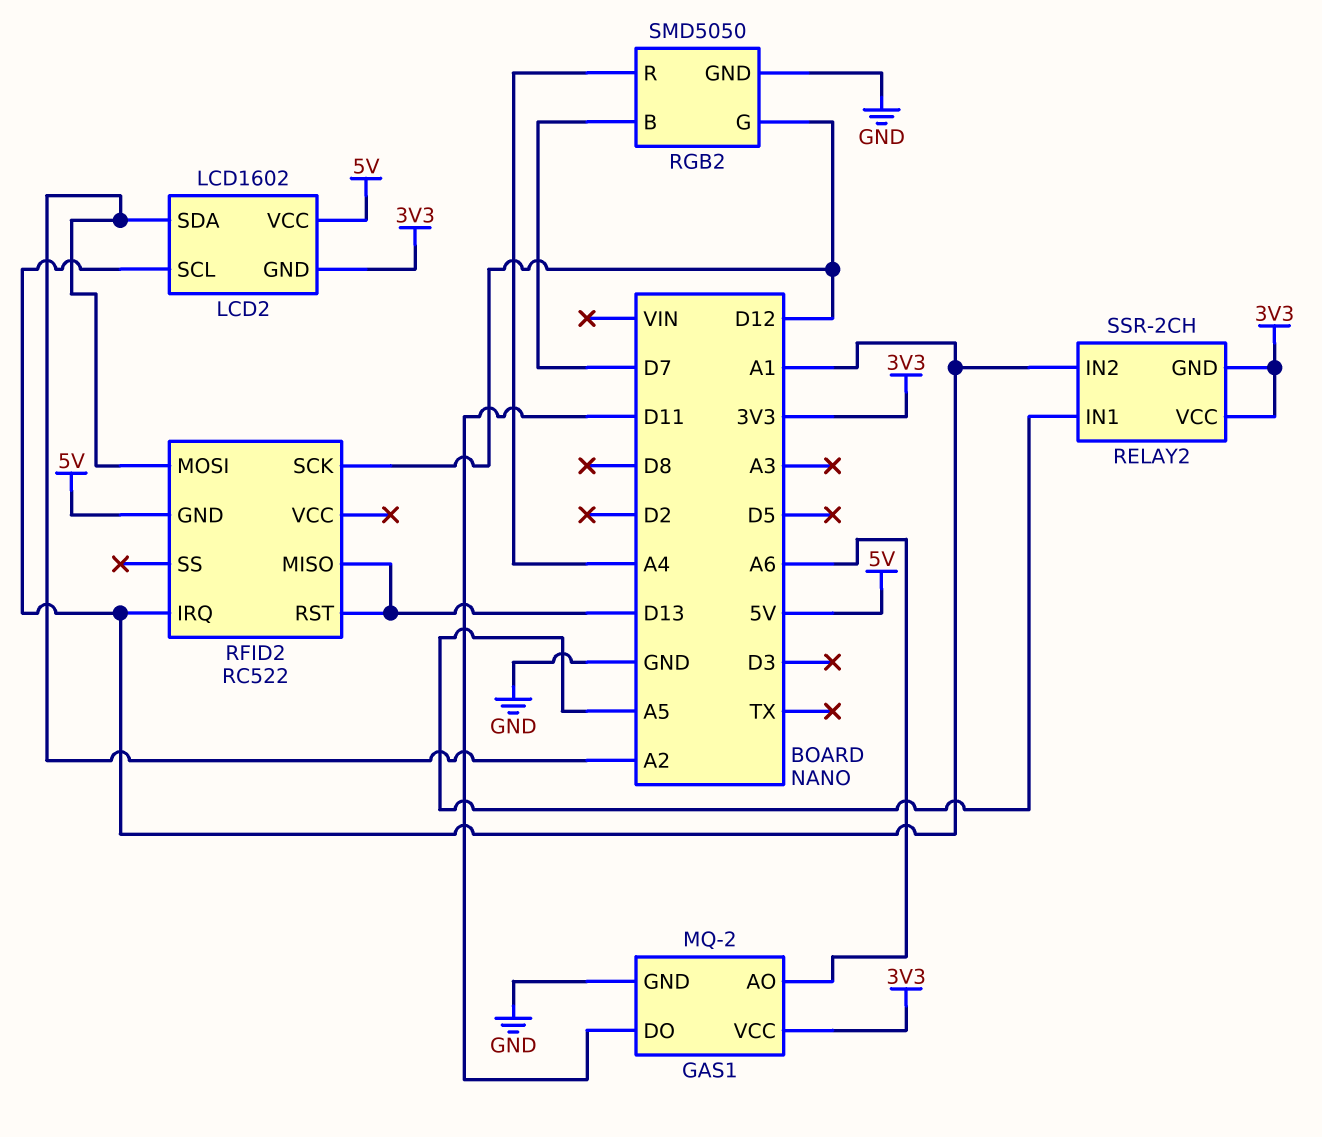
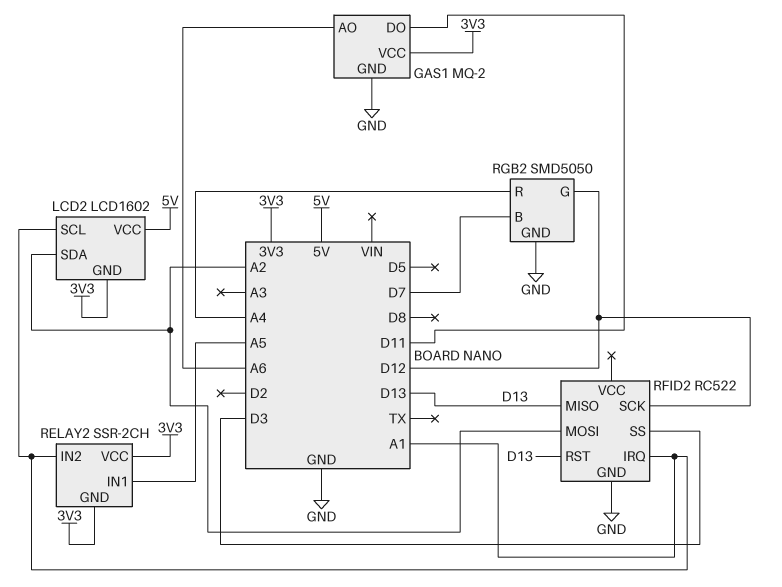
RFID2 pin GND: 5V -> GND
RFID2 pin SS: none -> D3

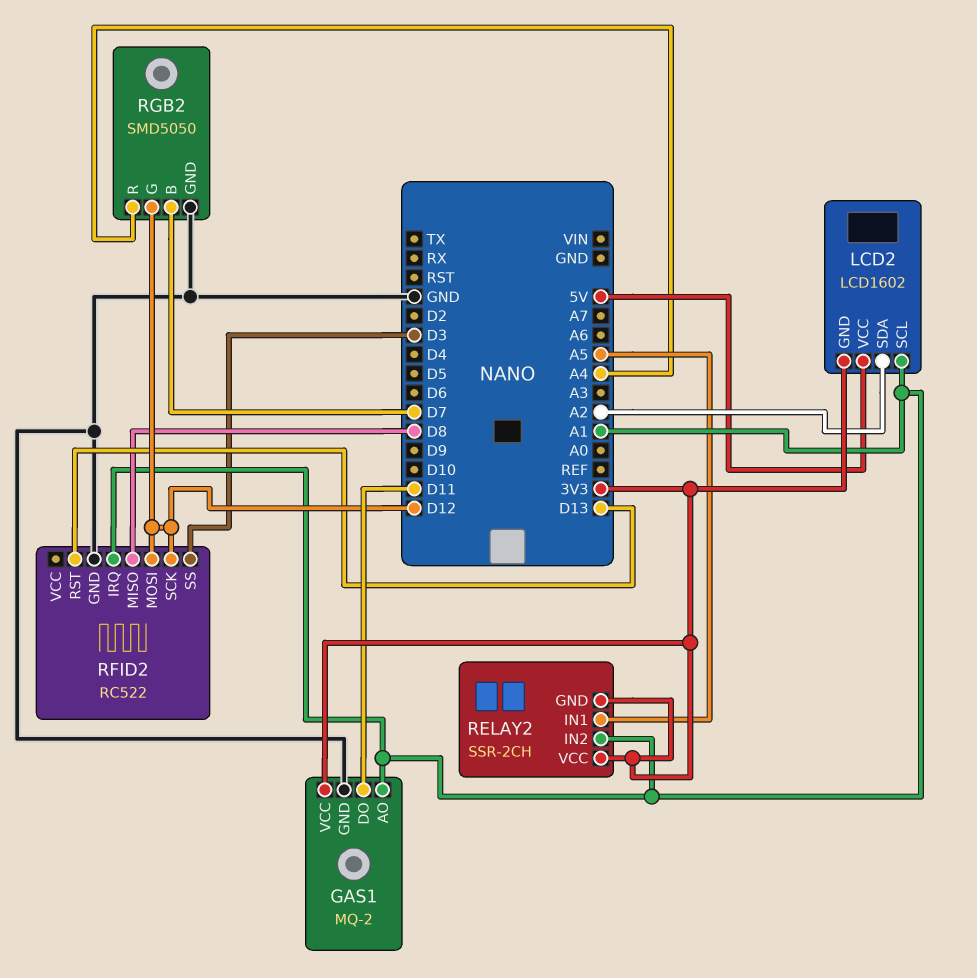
GAS1 pin AO: A6 -> A1
RFID2 pin MISO: D13 -> D8
RFID2 pin MOSI: A2 -> D12

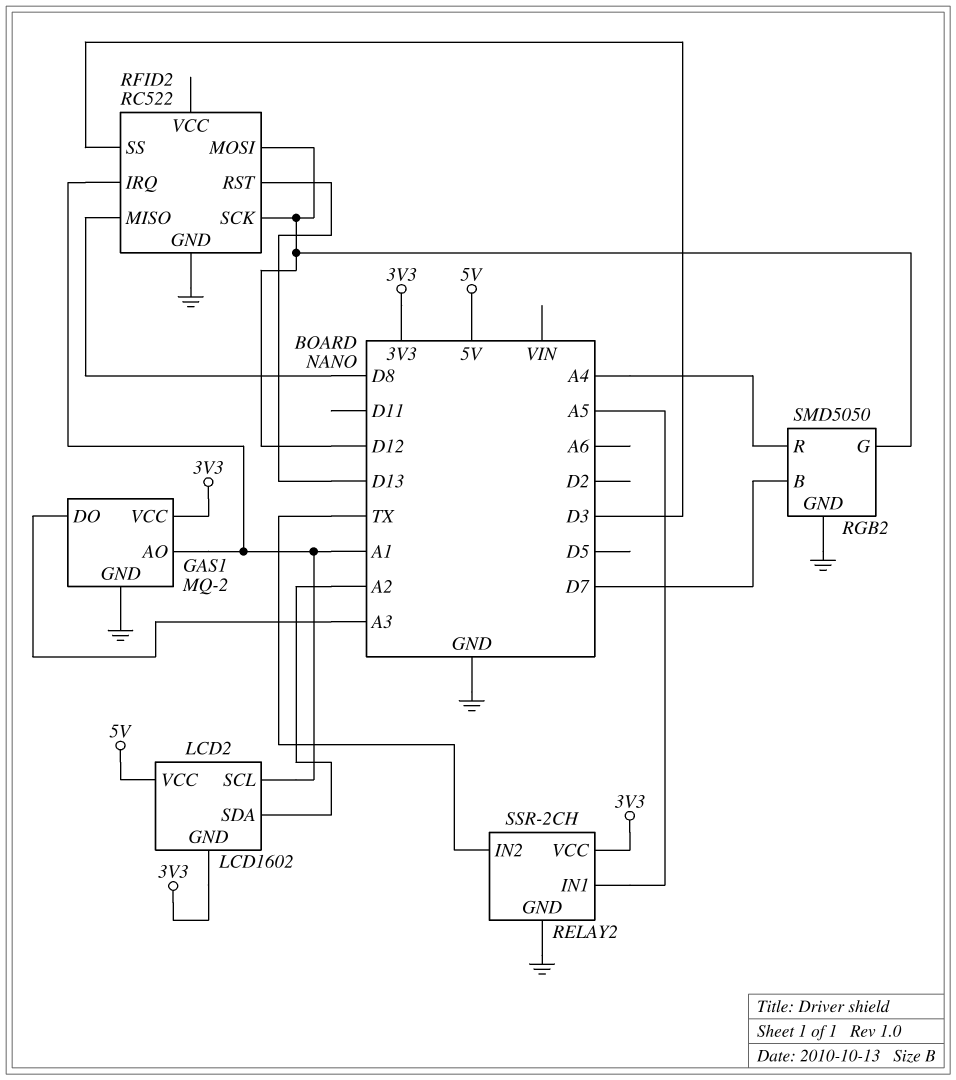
GAS1 pin DO: D11 -> A3
RELAY2 pin GND: 3V3 -> GND
RELAY2 pin IN2: A1 -> TX

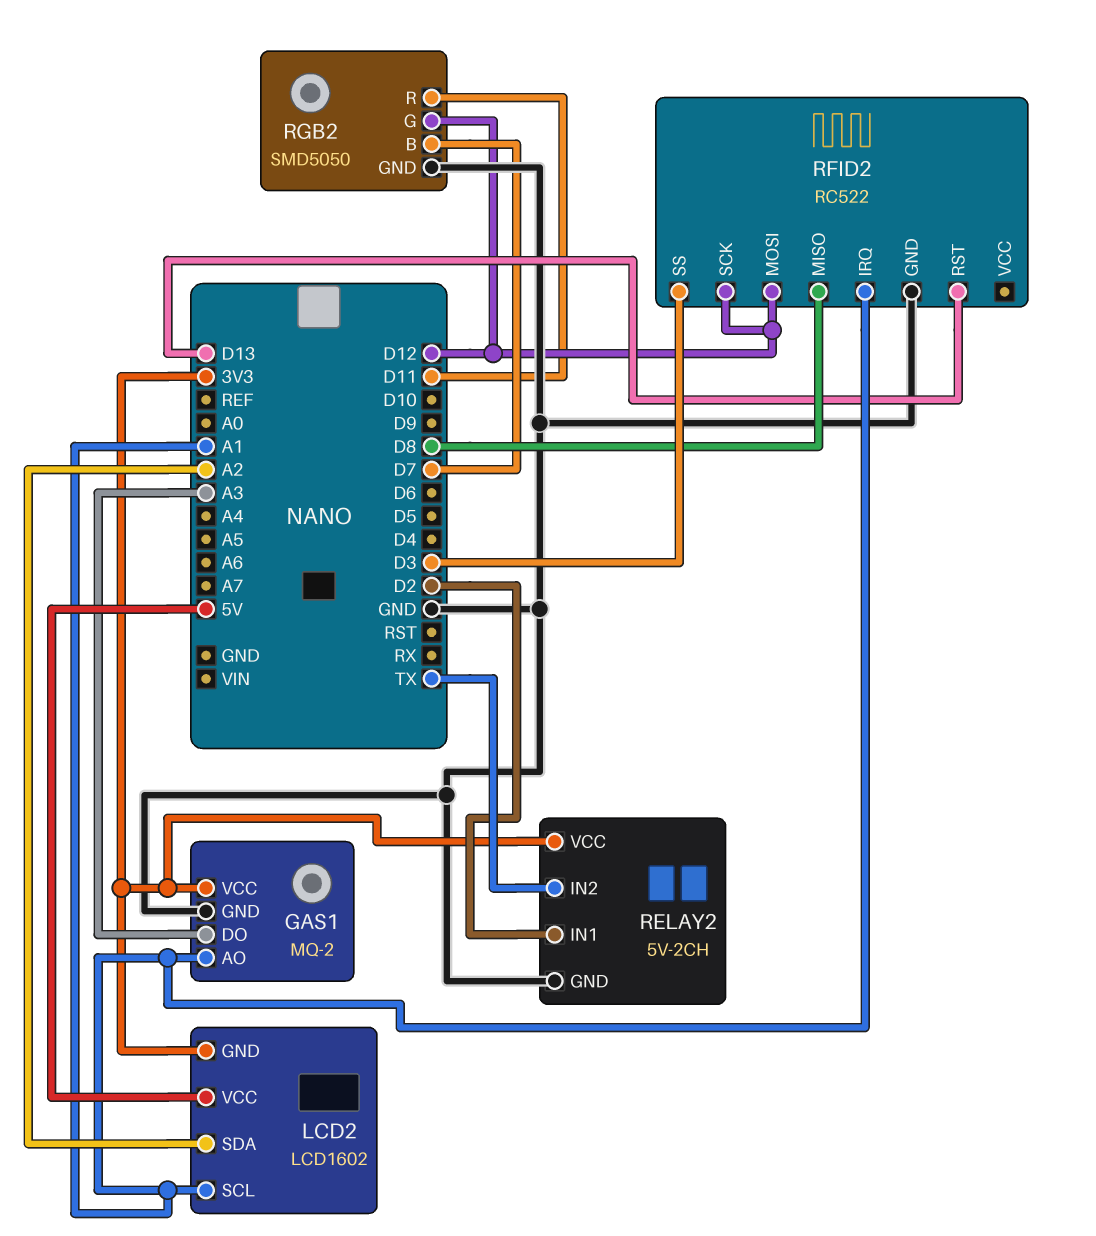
RELAY2: SSR-2CH -> 5V-2CH
RELAY2 pin IN1: A5 -> D2
RGB2 pin R: A4 -> D11

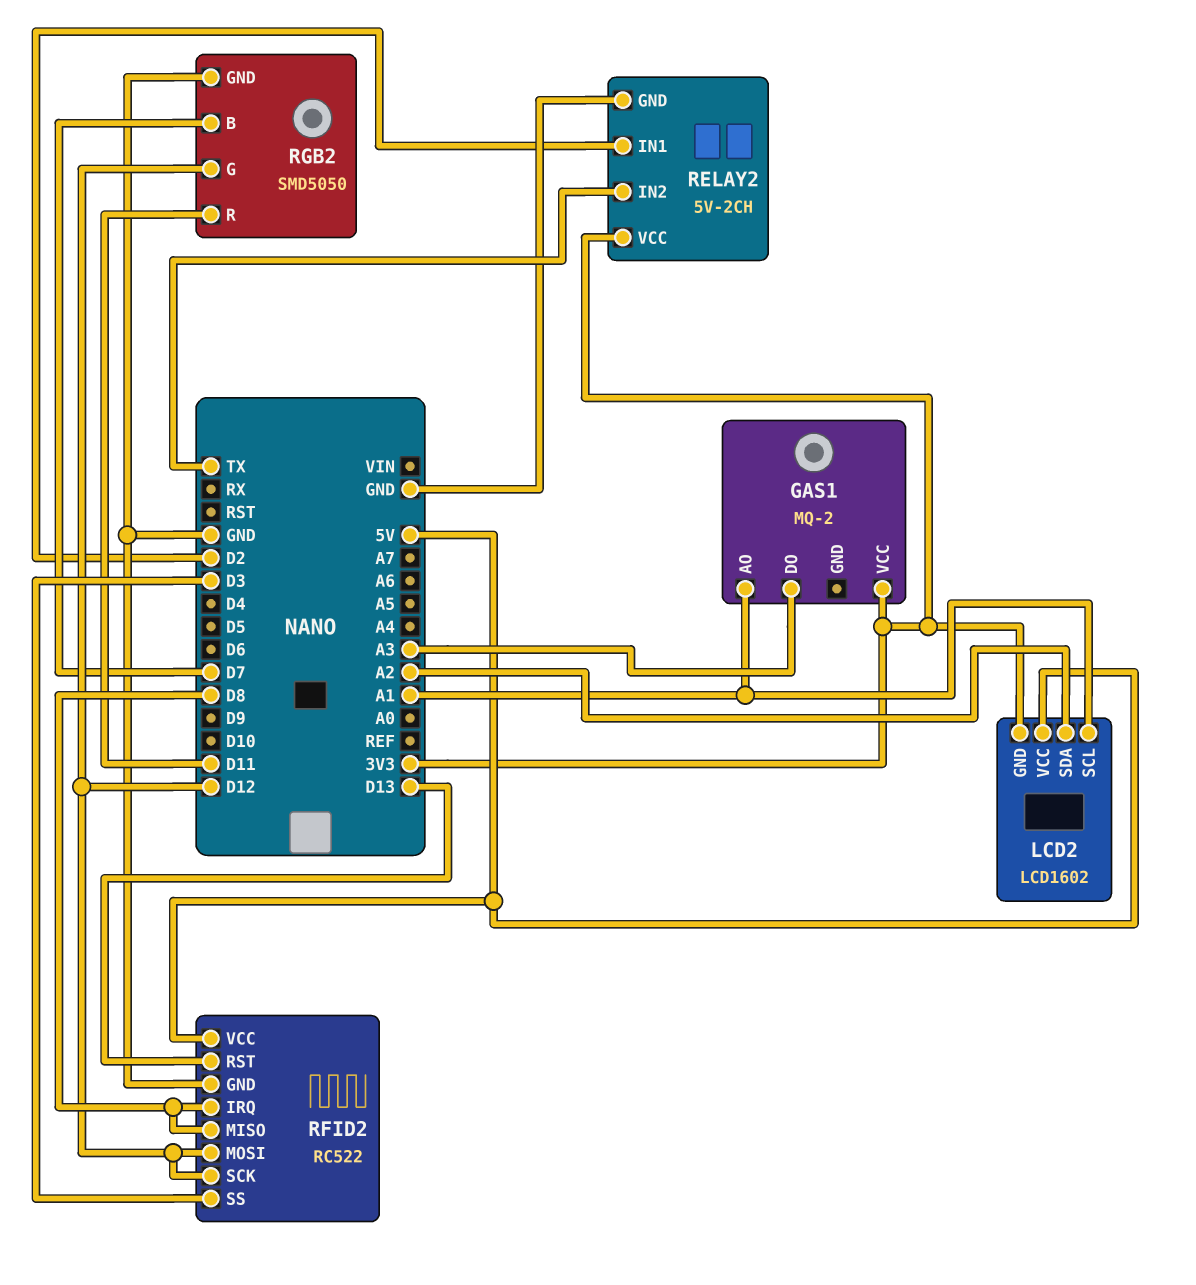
GAS1 pin GND: GND -> none
RFID2 pin IRQ: A1 -> D8
RFID2 pin VCC: none -> 5V

